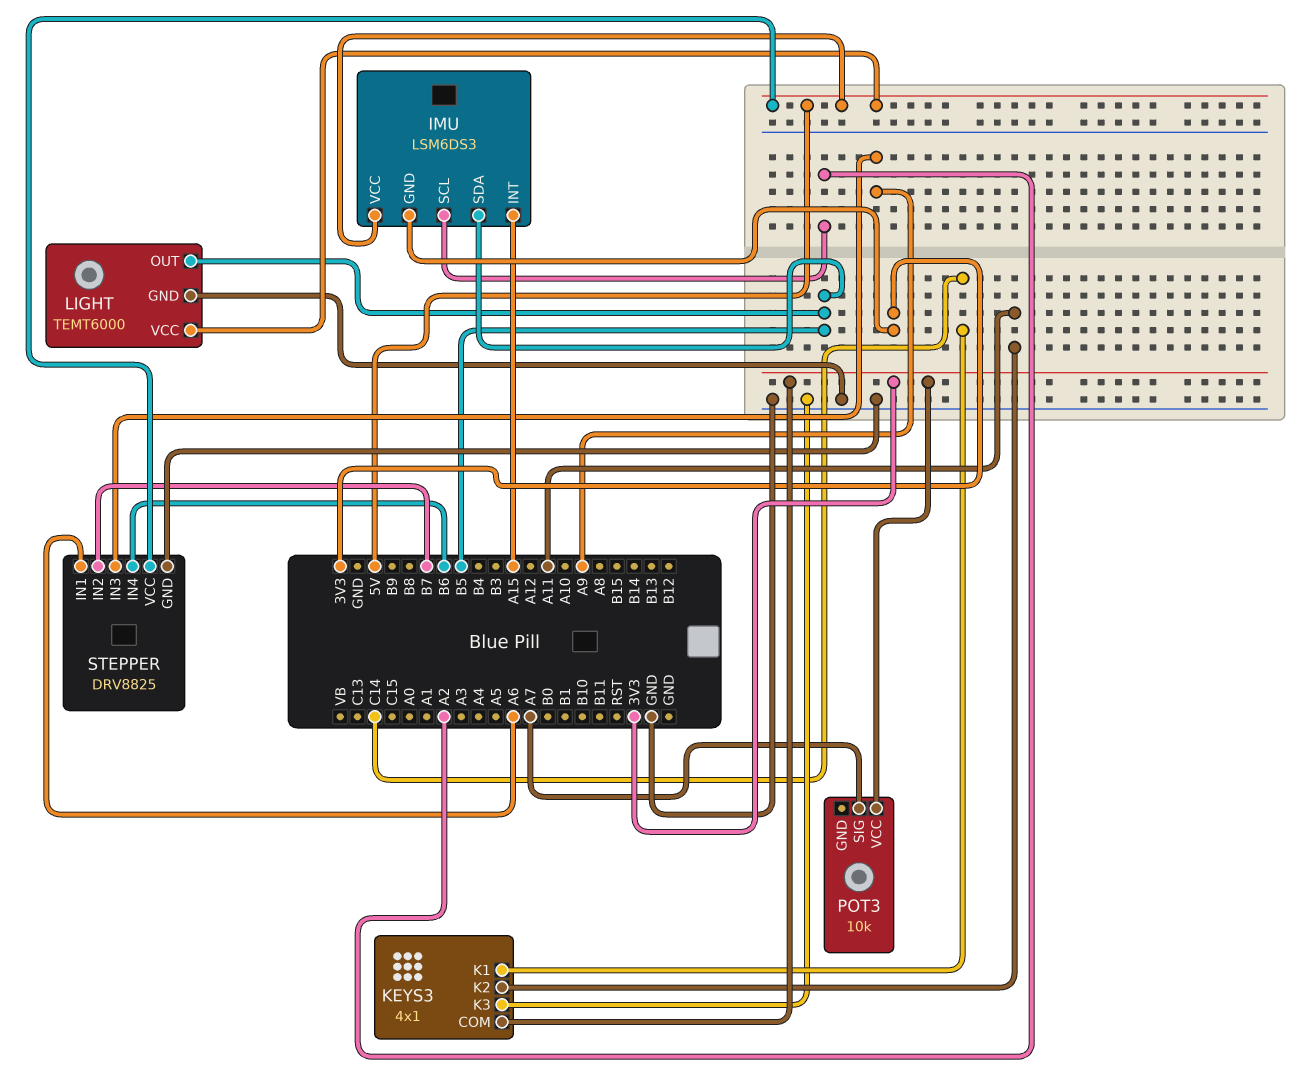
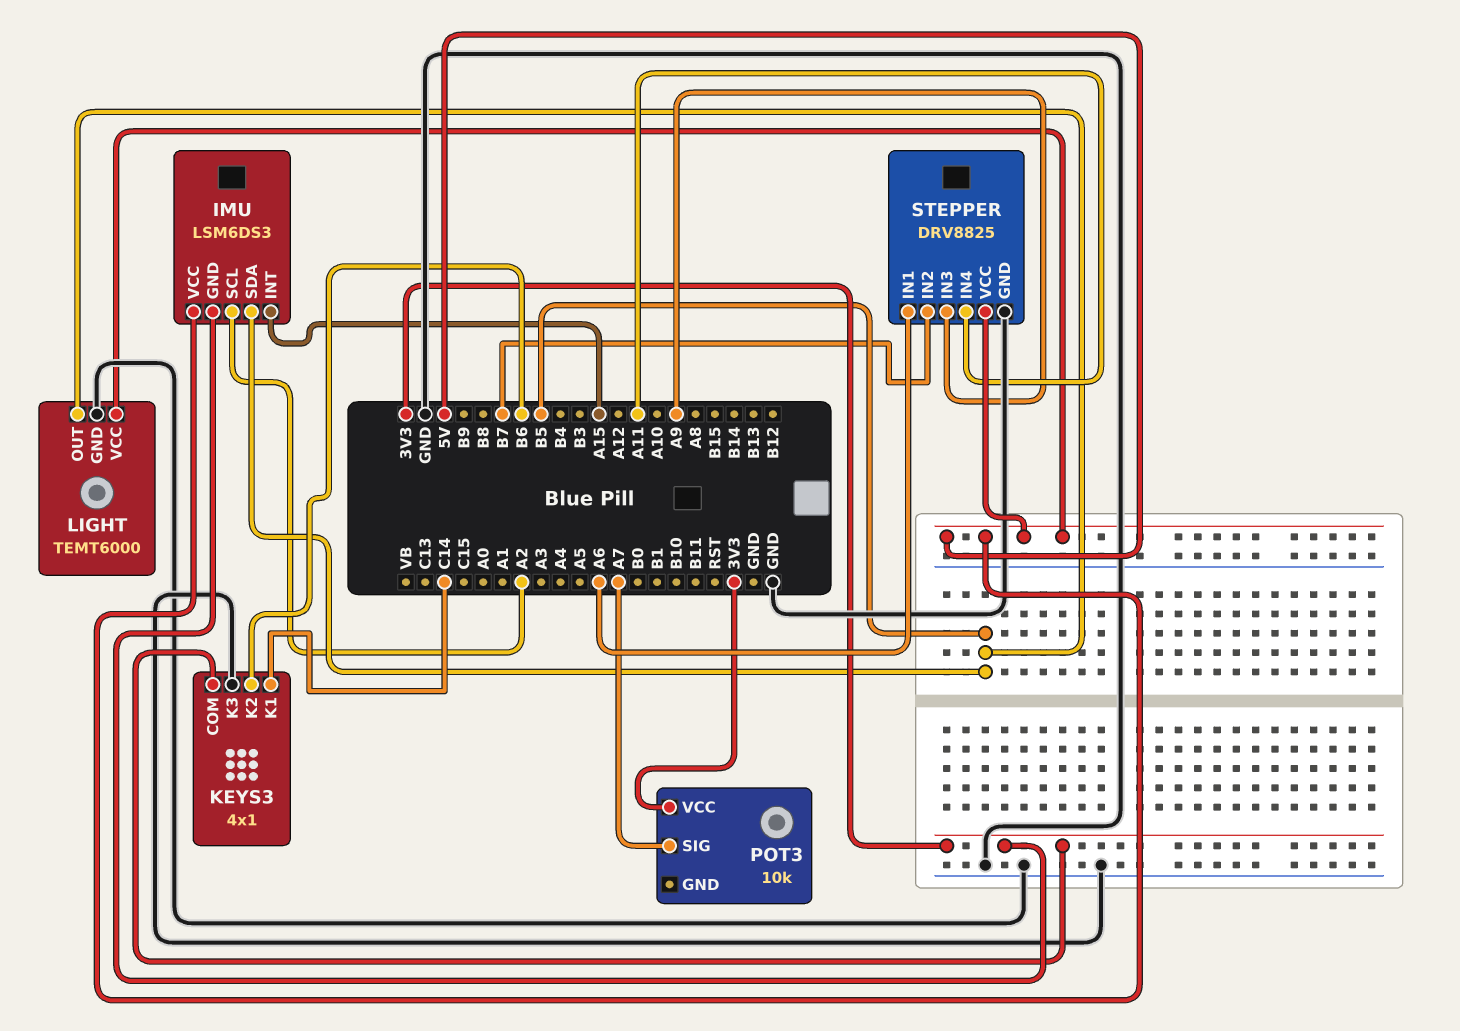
KEYS3 pin K2: A11 -> B6
STEPPER pin IN4: B6 -> A11

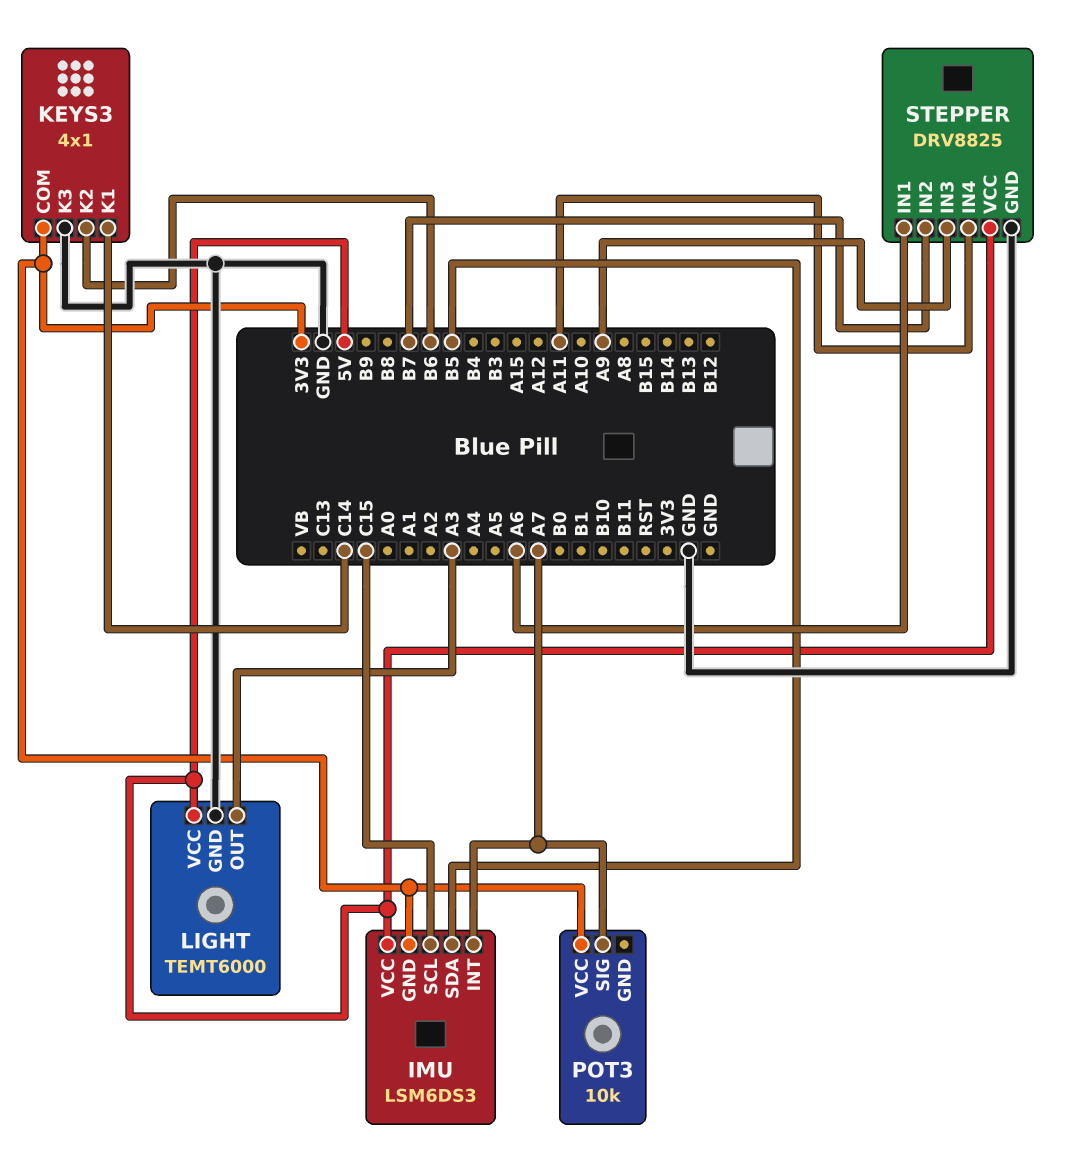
IMU pin INT: A15 -> A7
IMU pin SCL: A2 -> C15
LIGHT pin OUT: B5 -> A3

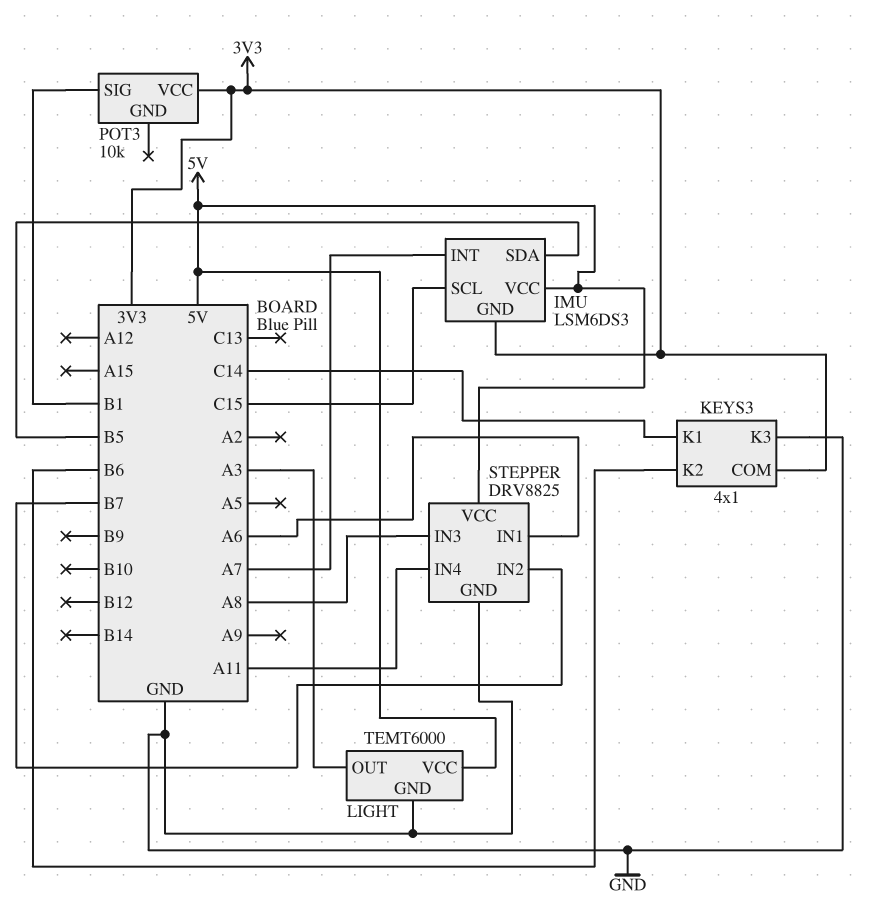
POT3 pin SIG: A7 -> B1
STEPPER pin IN3: A9 -> A8

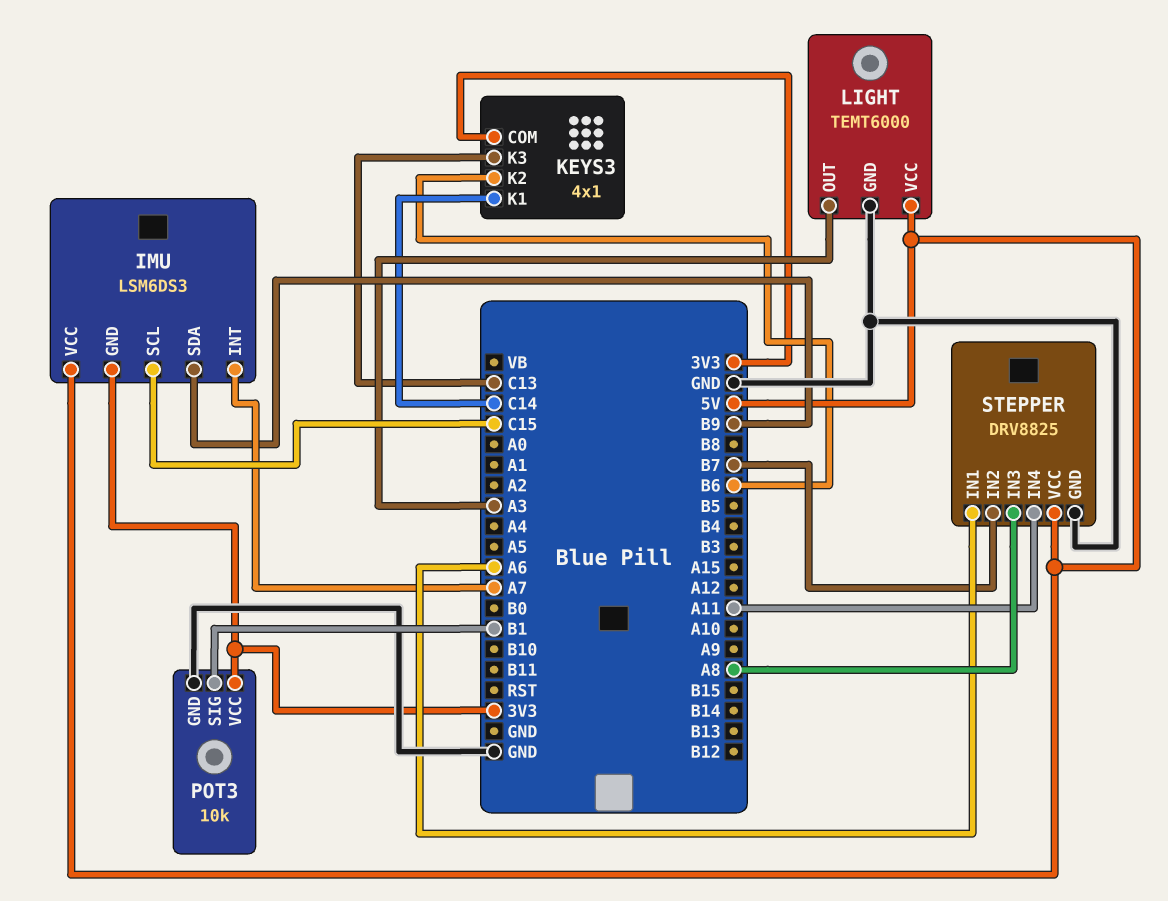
IMU pin SDA: B5 -> B9
KEYS3 pin K3: GND -> C13
POT3 pin GND: none -> GND

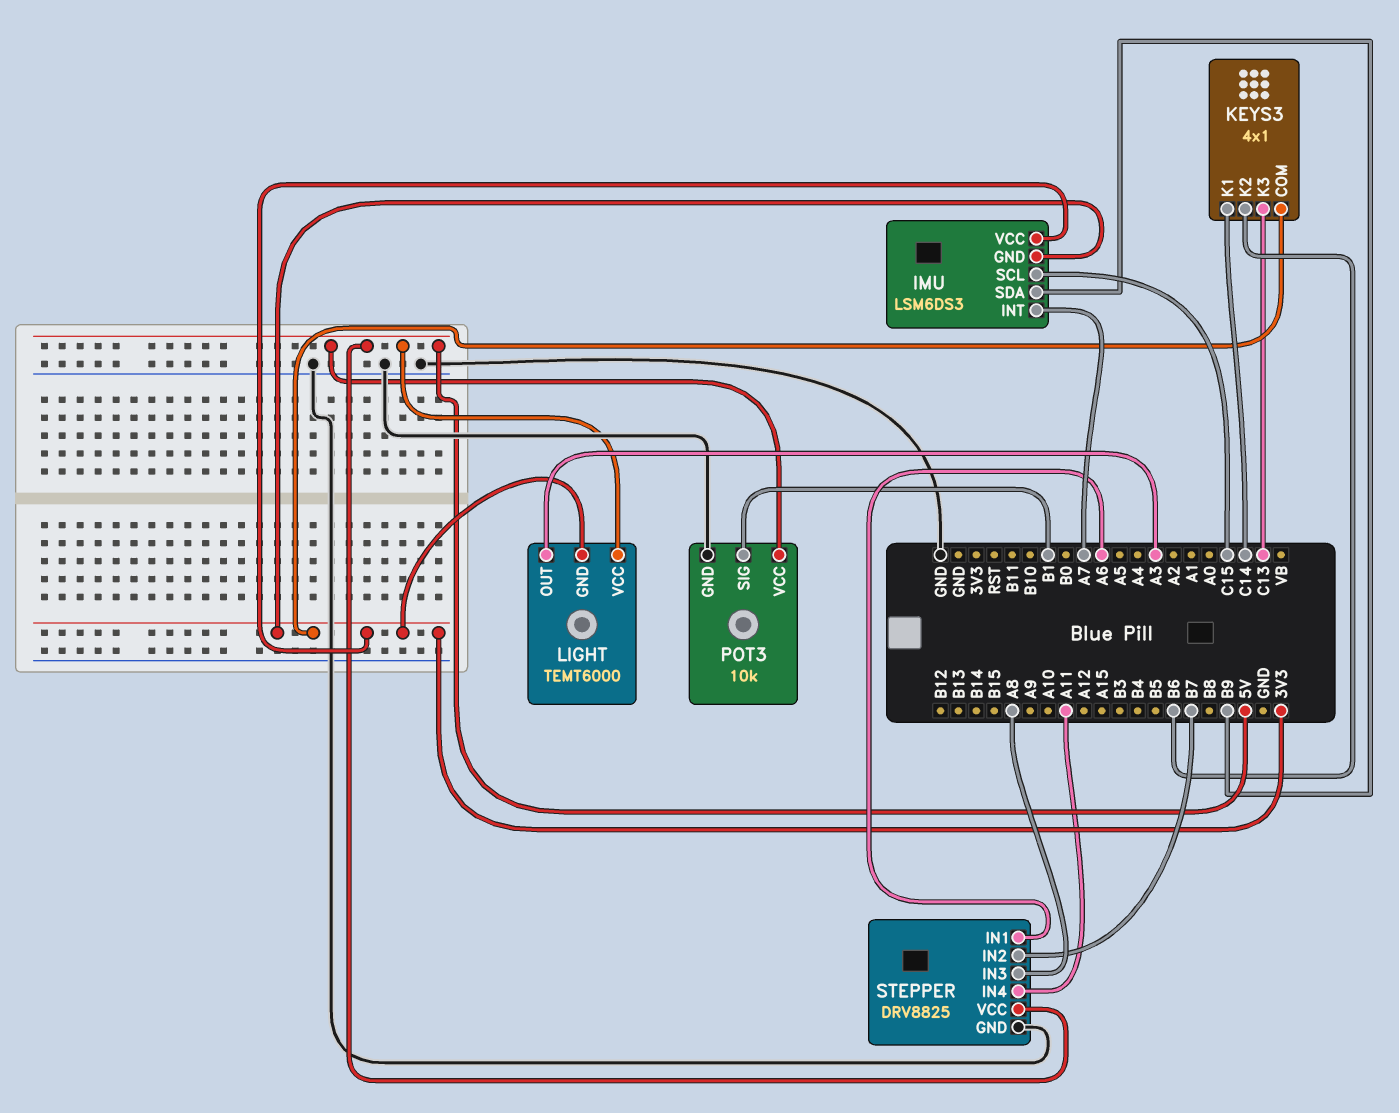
IMU pin VCC: 5V -> 3V3
LIGHT pin GND: GND -> 3V3
POT3 pin VCC: 3V3 -> 5V

